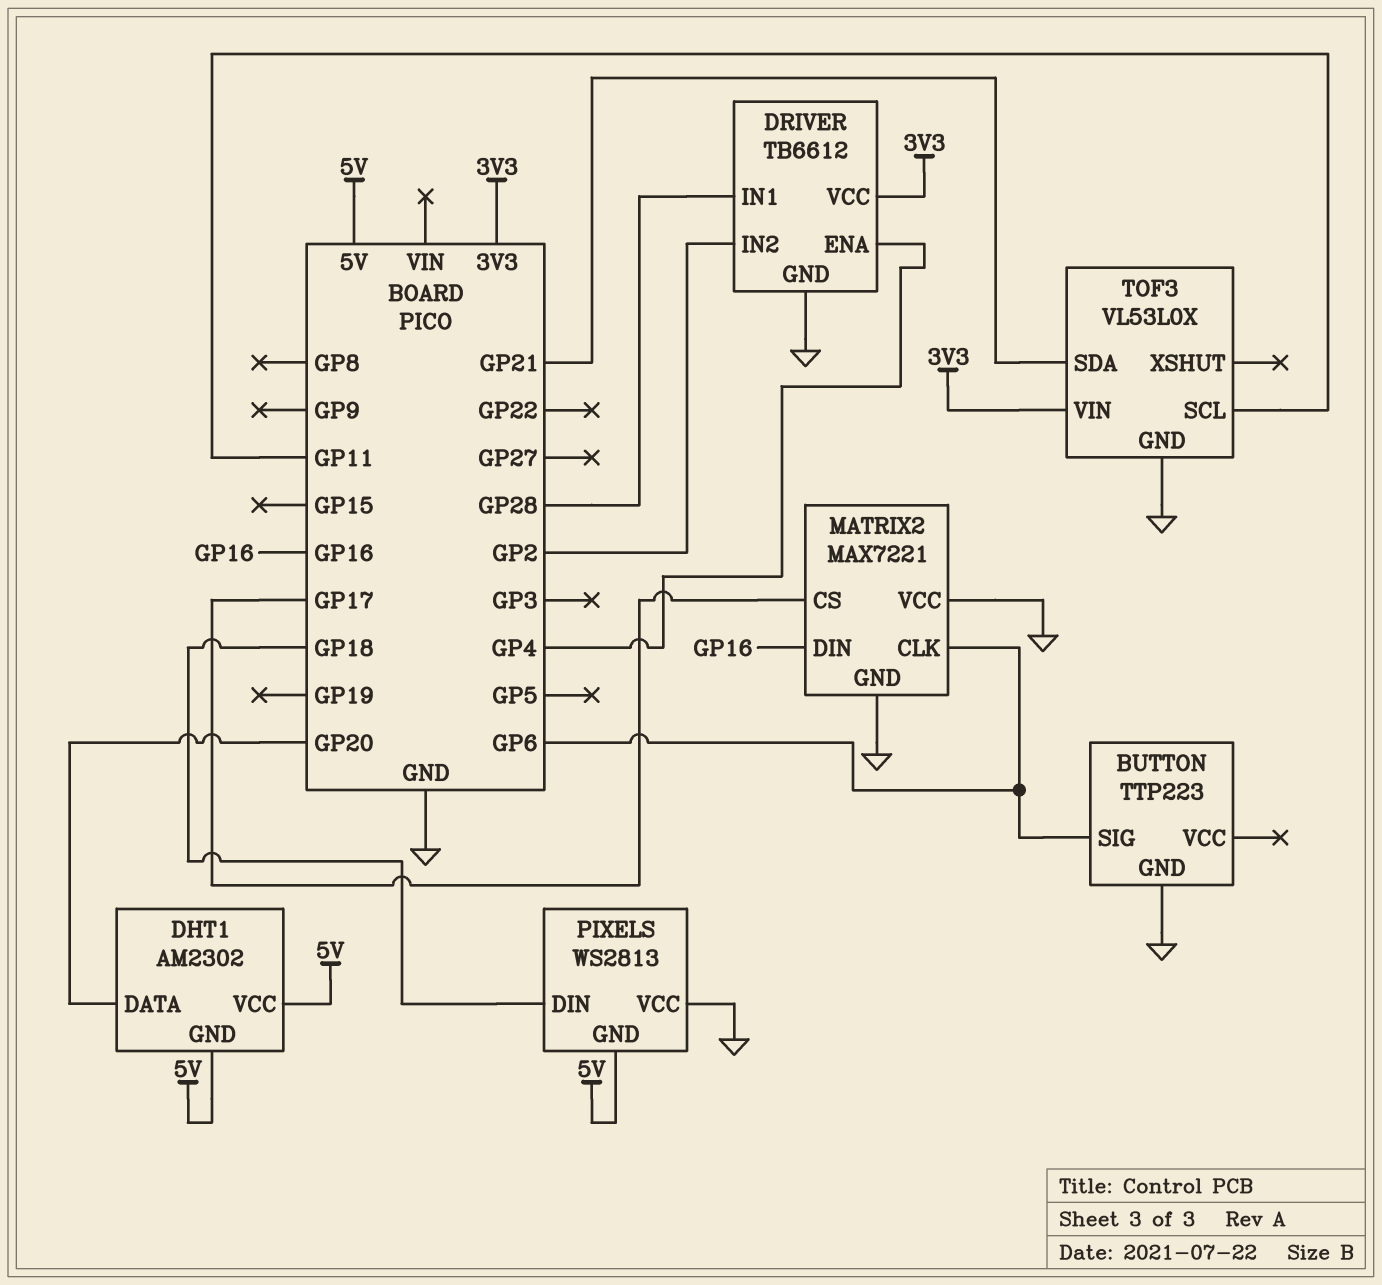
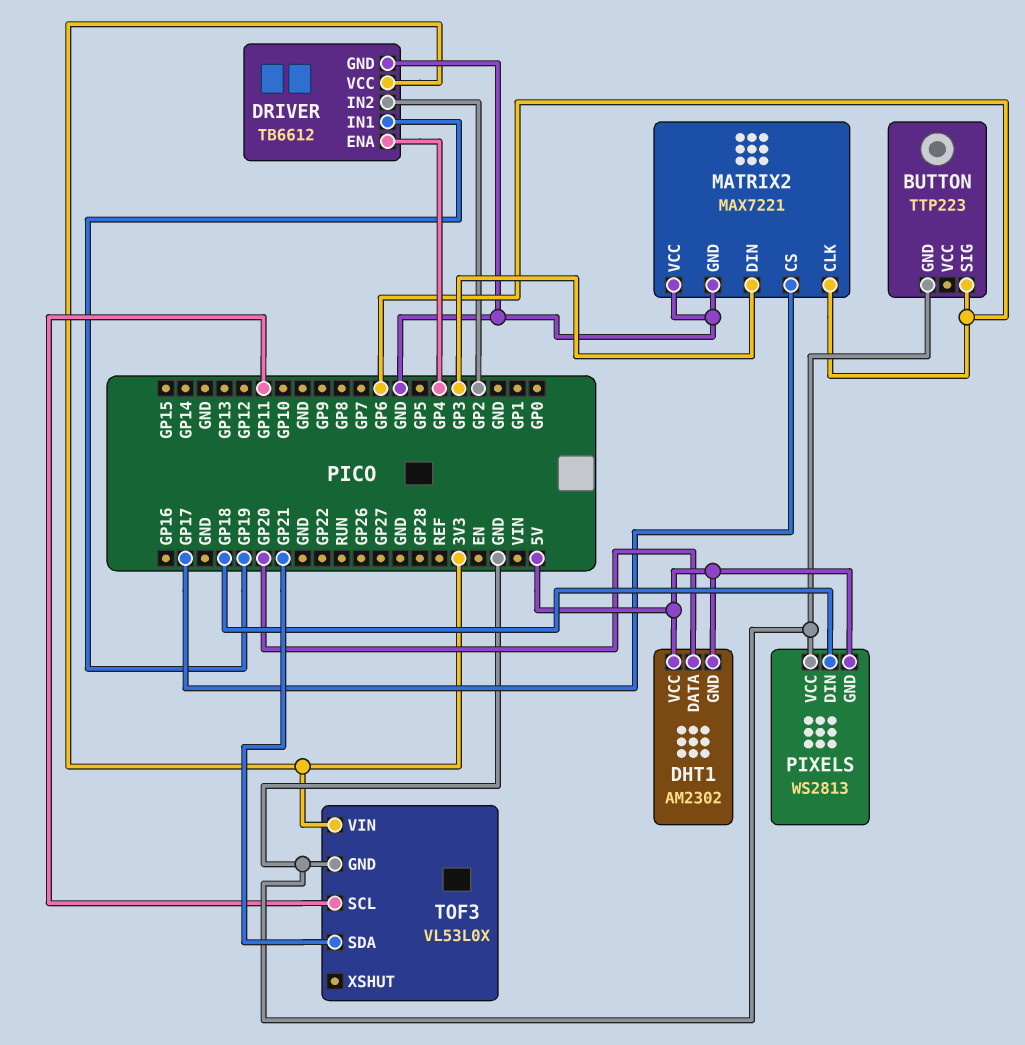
DRIVER pin IN1: GP28 -> GP19
MATRIX2 pin DIN: GP16 -> GP3

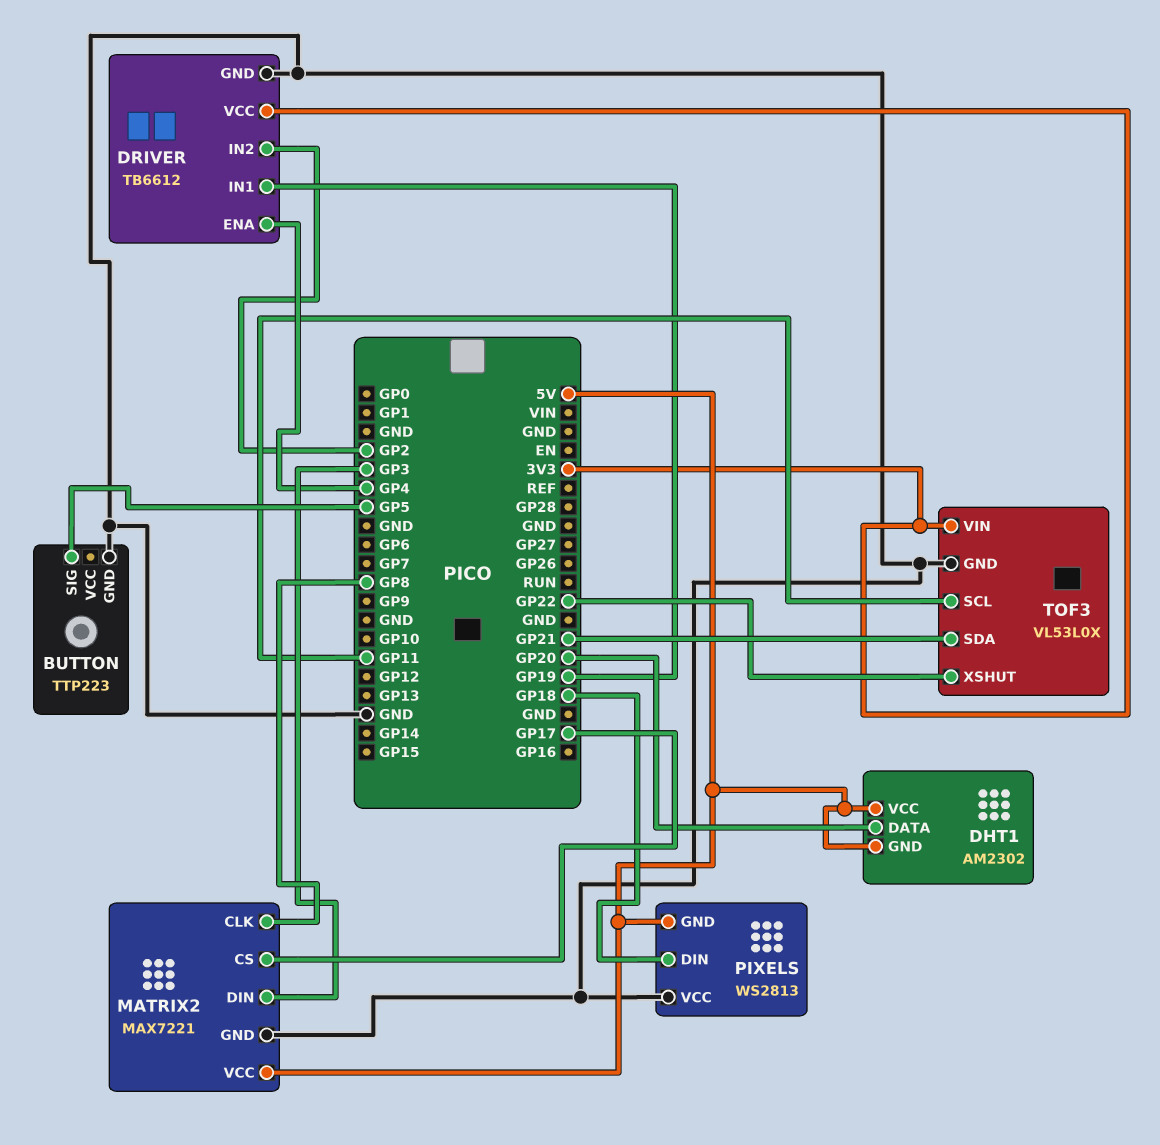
BUTTON pin SIG: GP6 -> GP5
MATRIX2 pin CLK: GP6 -> GP8
MATRIX2 pin VCC: GND -> 5V
TOF3 pin XSHUT: none -> GP22

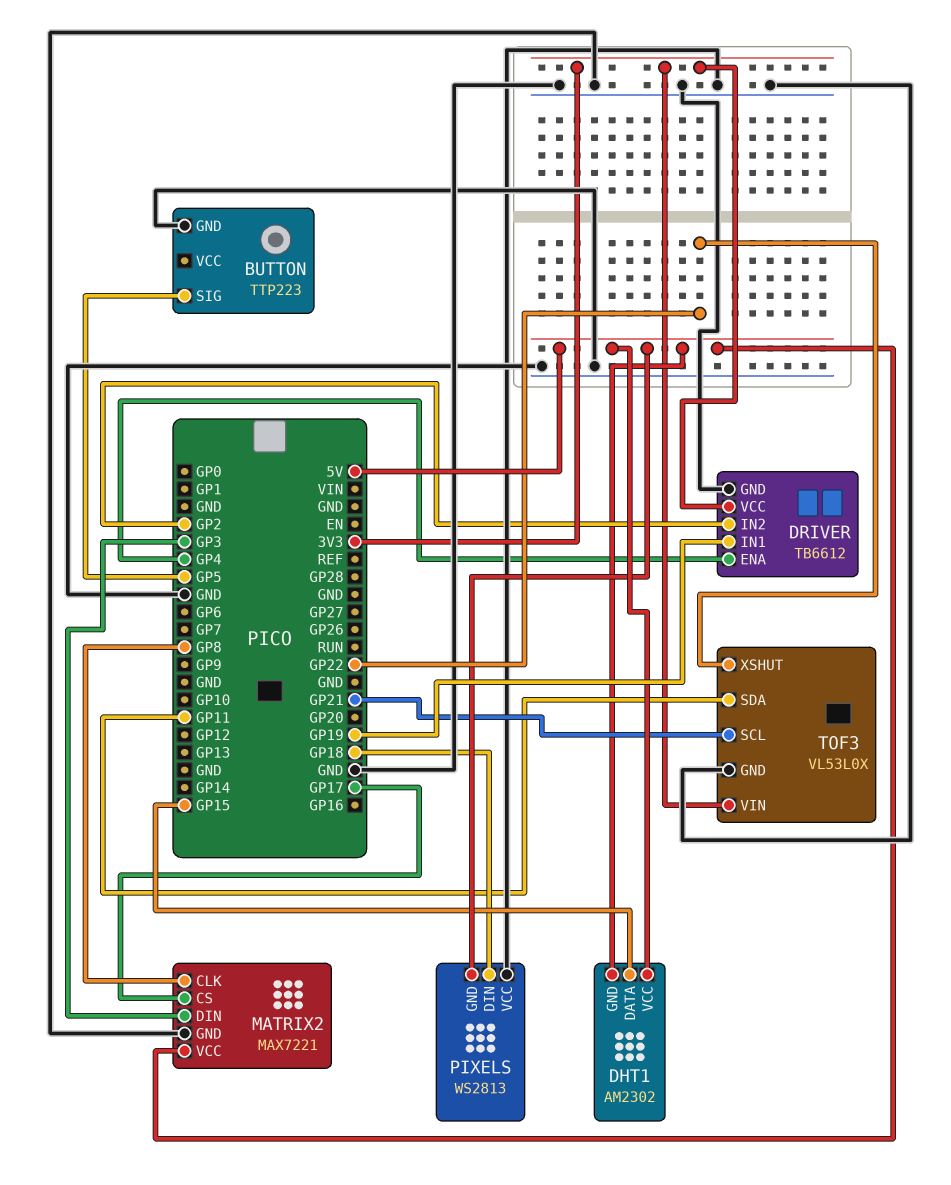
DHT1 pin DATA: GP20 -> GP15
TOF3 pin SCL: GP11 -> GP21
TOF3 pin SDA: GP21 -> GP11

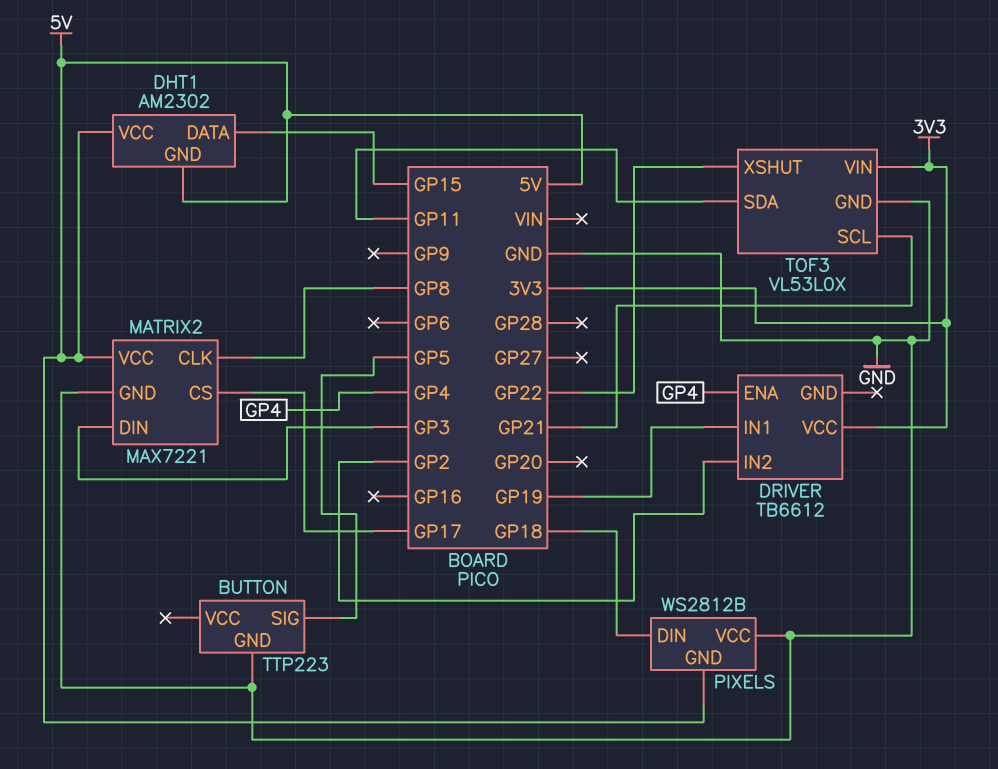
DRIVER pin GND: GND -> none
PIXELS: WS2813 -> WS2812B

